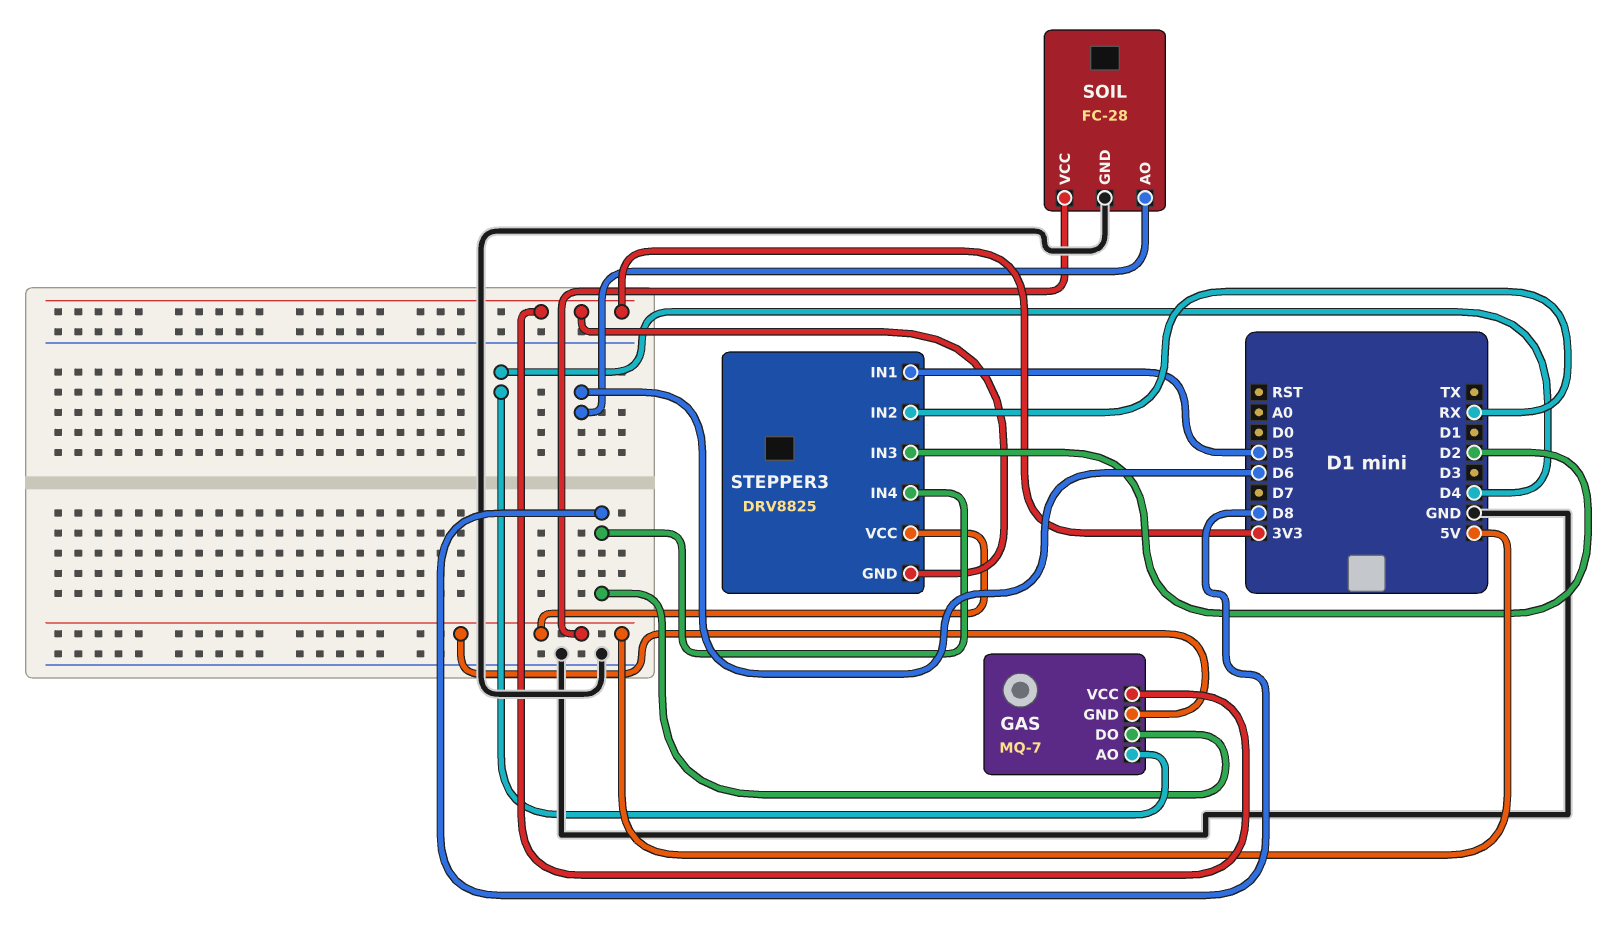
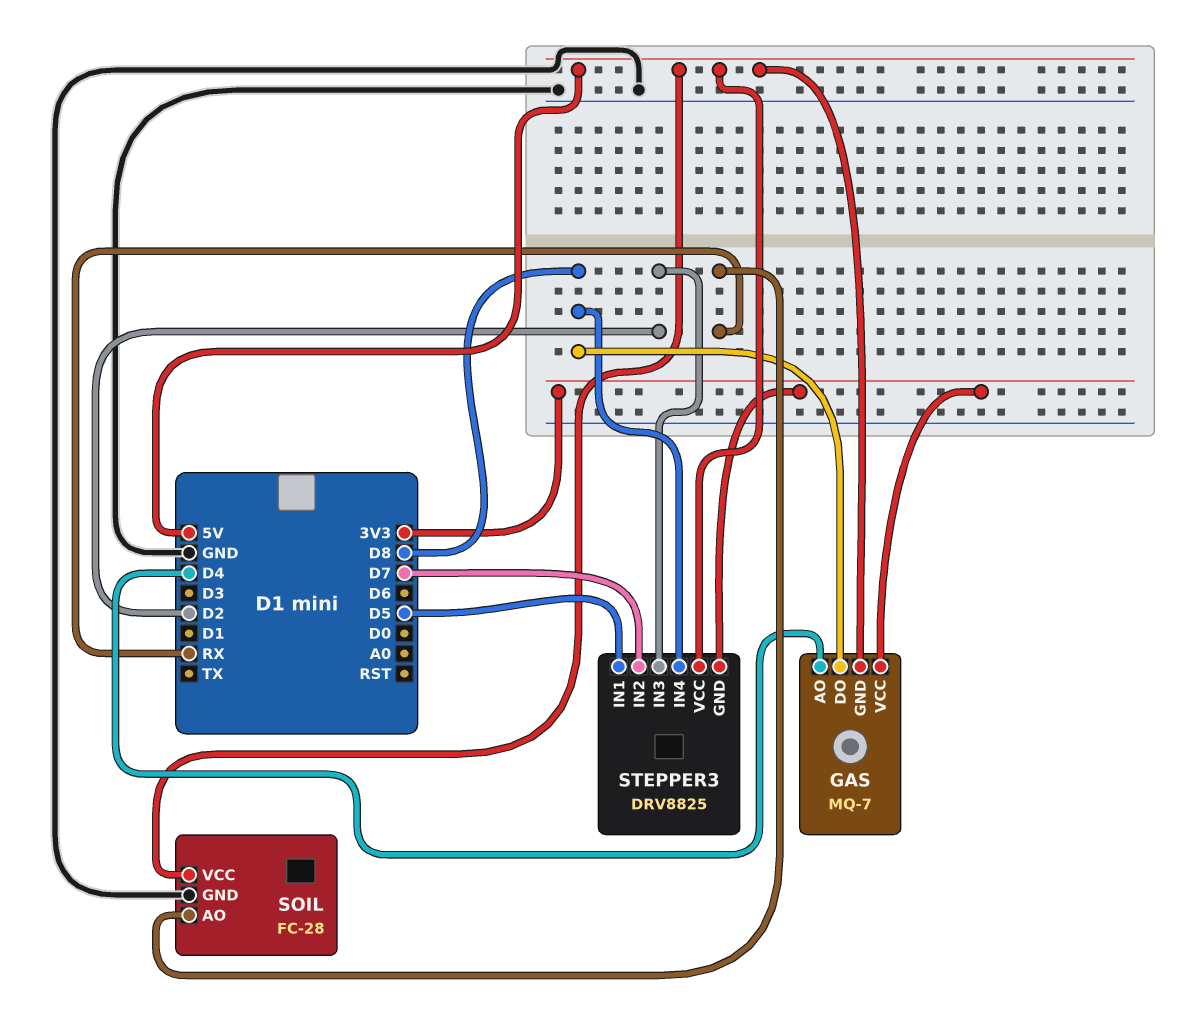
SOIL pin AO: D6 -> RX
STEPPER3 pin IN2: RX -> D7

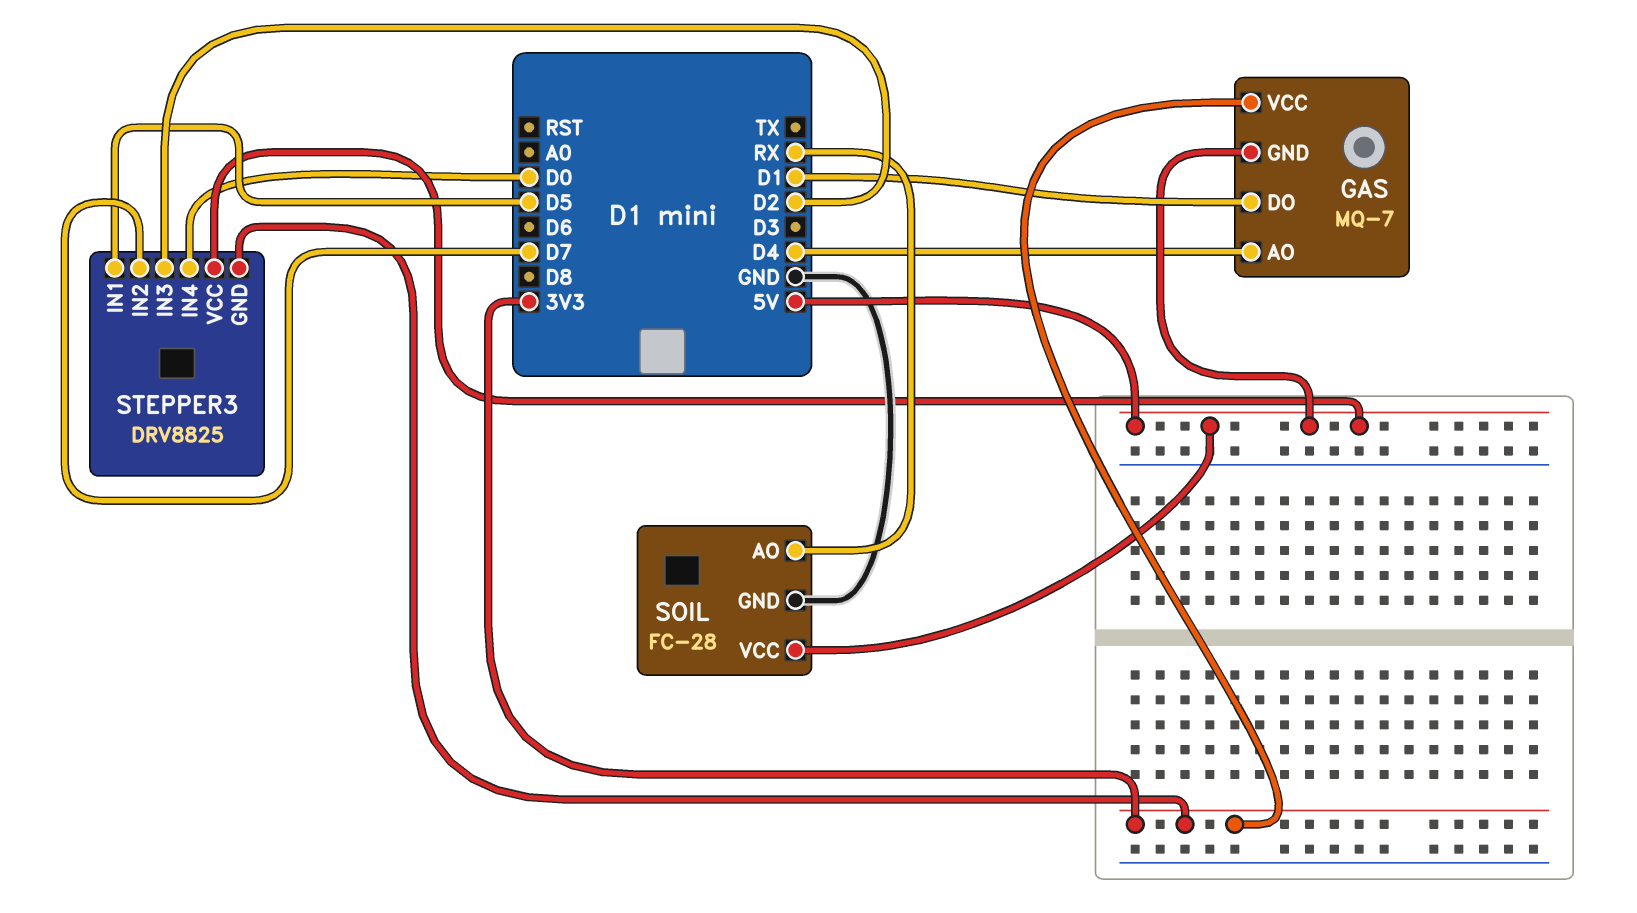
GAS pin DO: D8 -> D1
STEPPER3 pin IN4: D8 -> D0

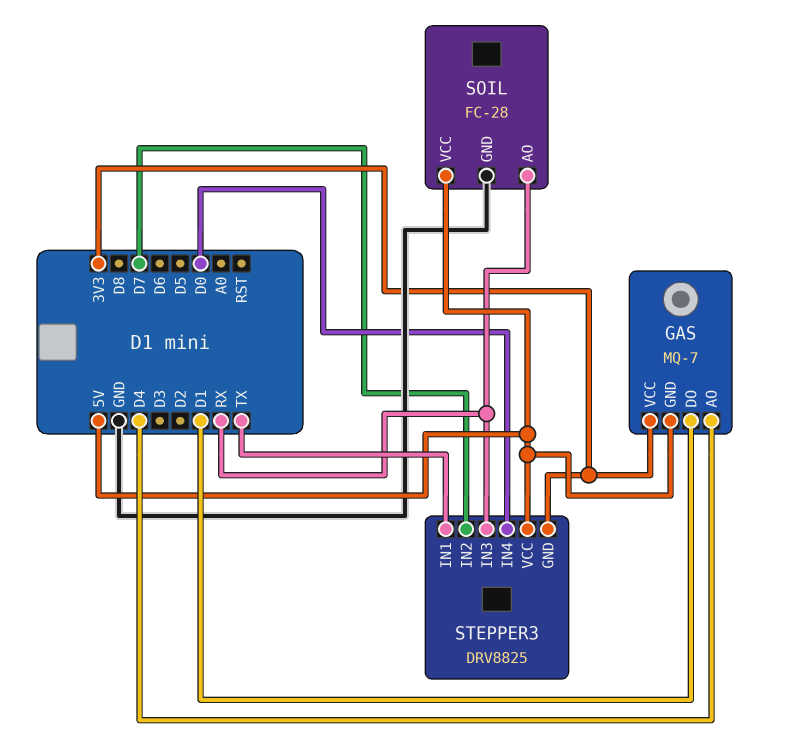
STEPPER3 pin IN1: D5 -> TX
STEPPER3 pin IN3: D2 -> RX

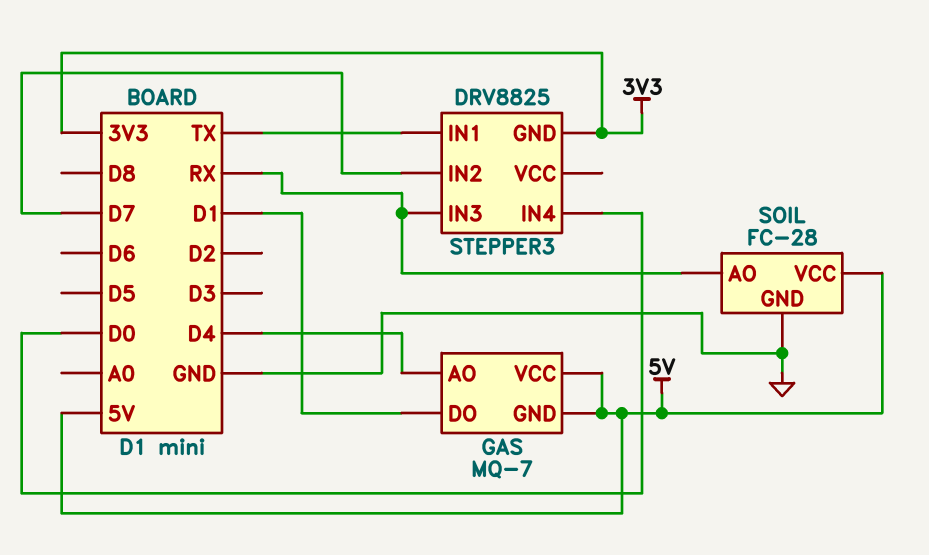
GAS pin VCC: 3V3 -> 5V
STEPPER3 pin VCC: 5V -> none

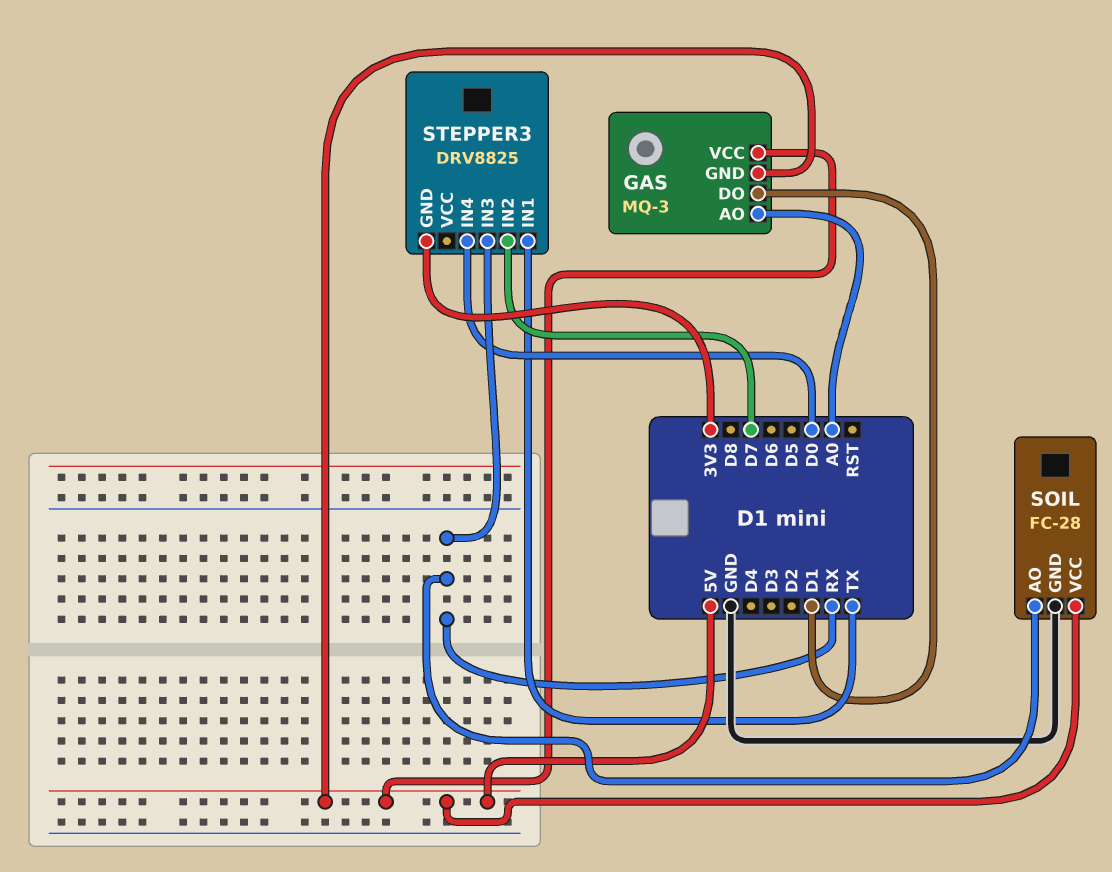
GAS: MQ-7 -> MQ-3
GAS pin AO: D4 -> A0

